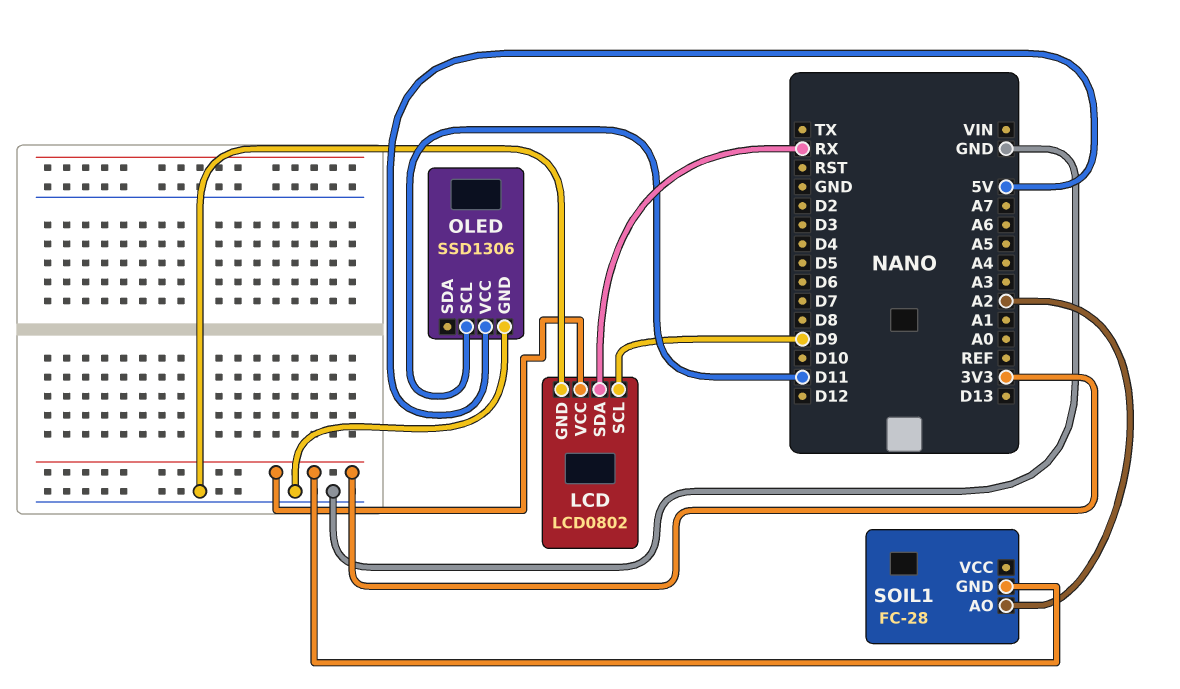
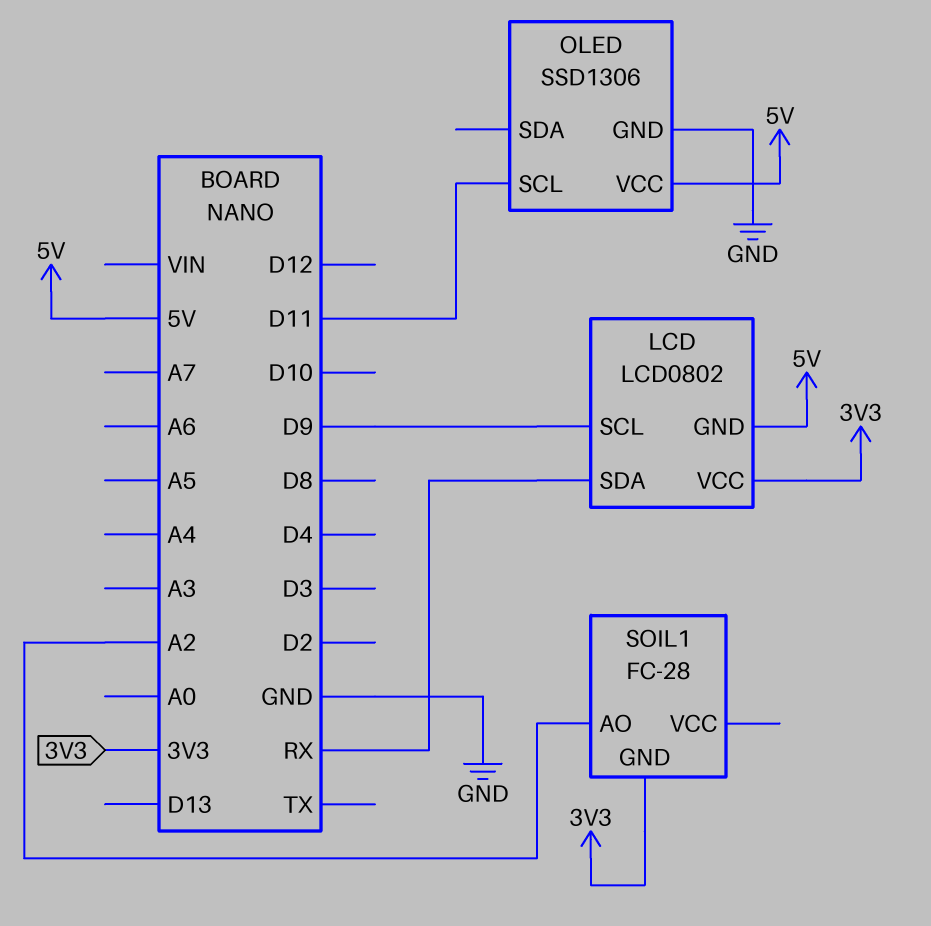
LCD pin GND: GND -> 5V

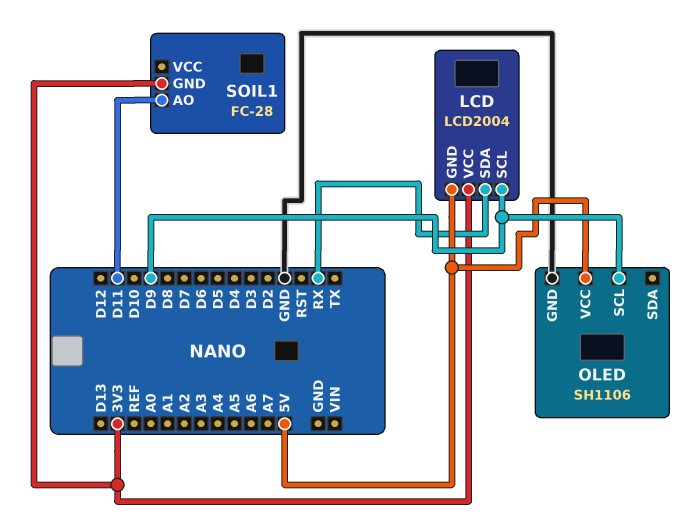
LCD: LCD0802 -> LCD2004
OLED: SSD1306 -> SH1106
OLED pin SCL: D11 -> D9
SOIL1 pin AO: A2 -> D11

